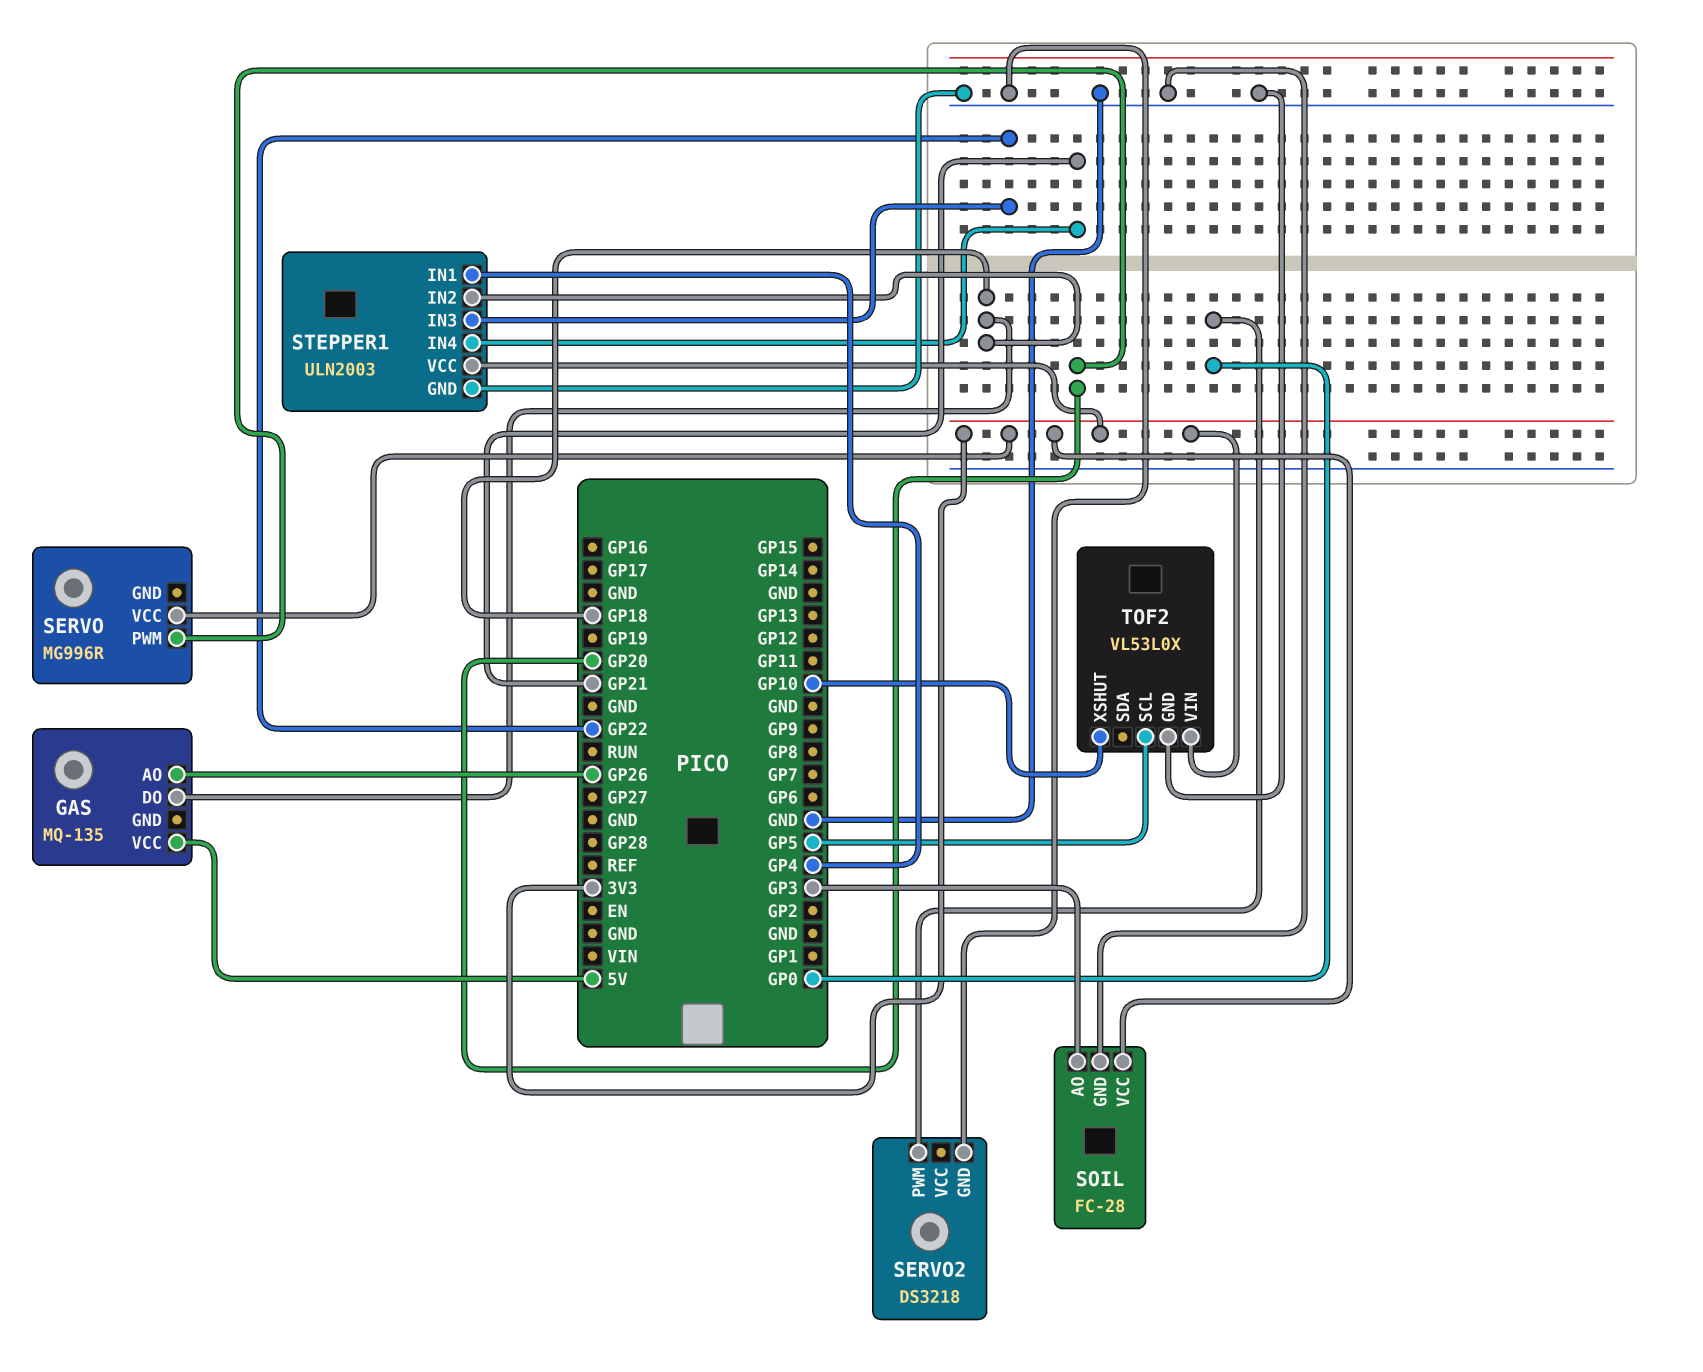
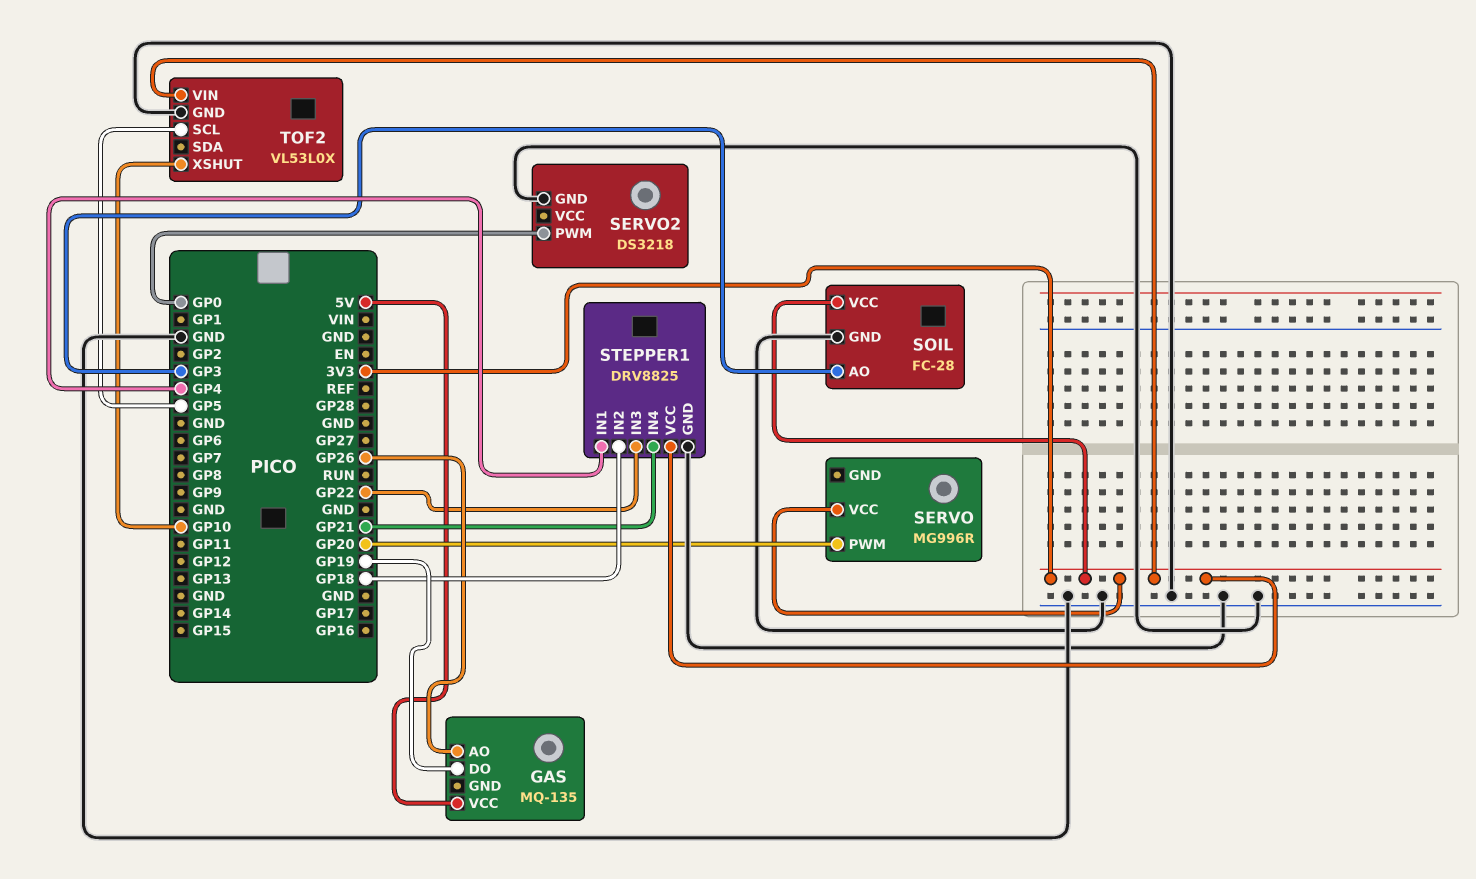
GAS pin DO: GP18 -> GP19
STEPPER1: ULN2003 -> DRV8825

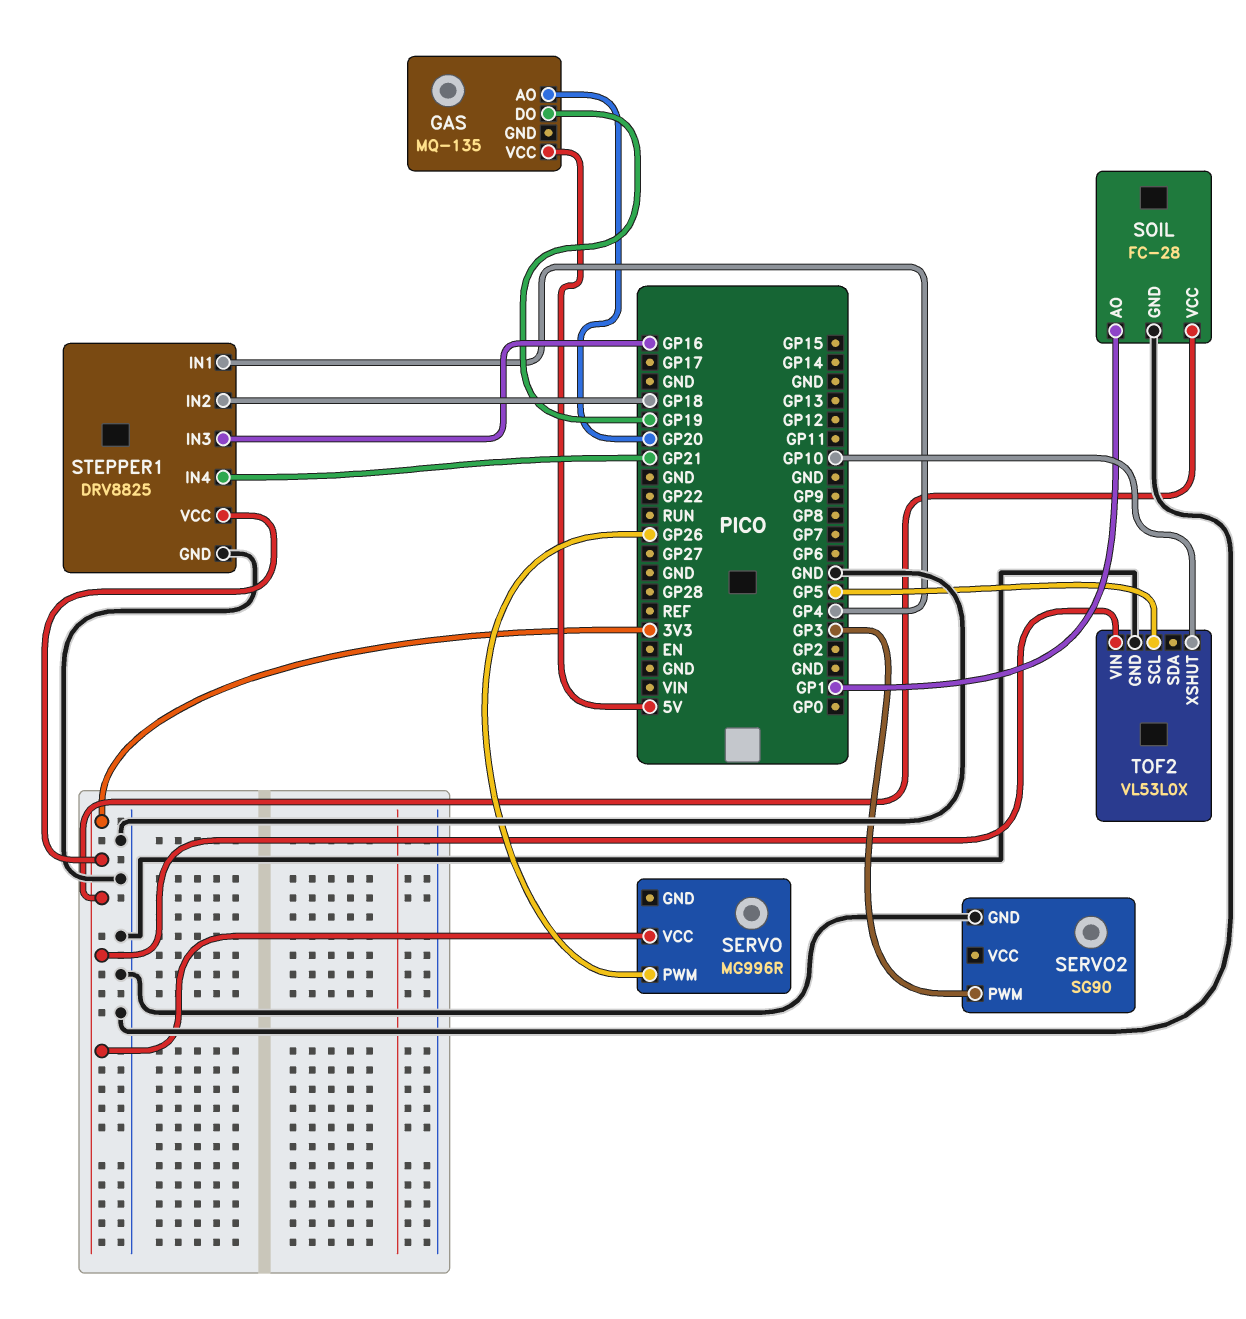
GAS pin AO: GP26 -> GP20
SERVO pin PWM: GP20 -> GP26
SERVO2: DS3218 -> SG90
SERVO2 pin PWM: GP0 -> GP3
SOIL pin AO: GP3 -> GP1
STEPPER1 pin IN3: GP22 -> GP16

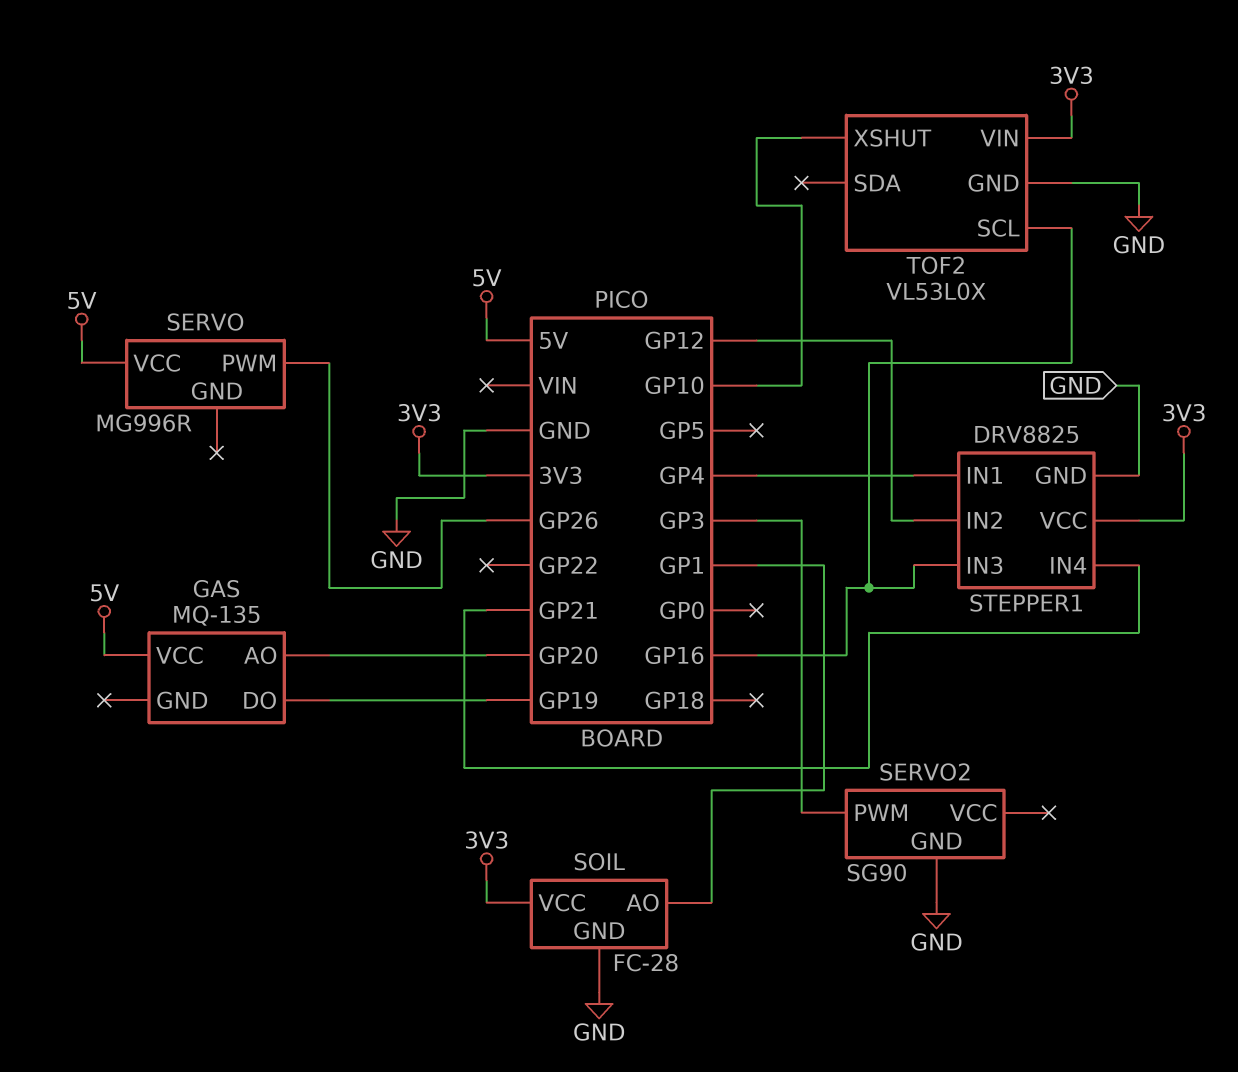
SERVO pin VCC: 3V3 -> 5V
STEPPER1 pin IN2: GP18 -> GP12
TOF2 pin SCL: GP5 -> GP16

